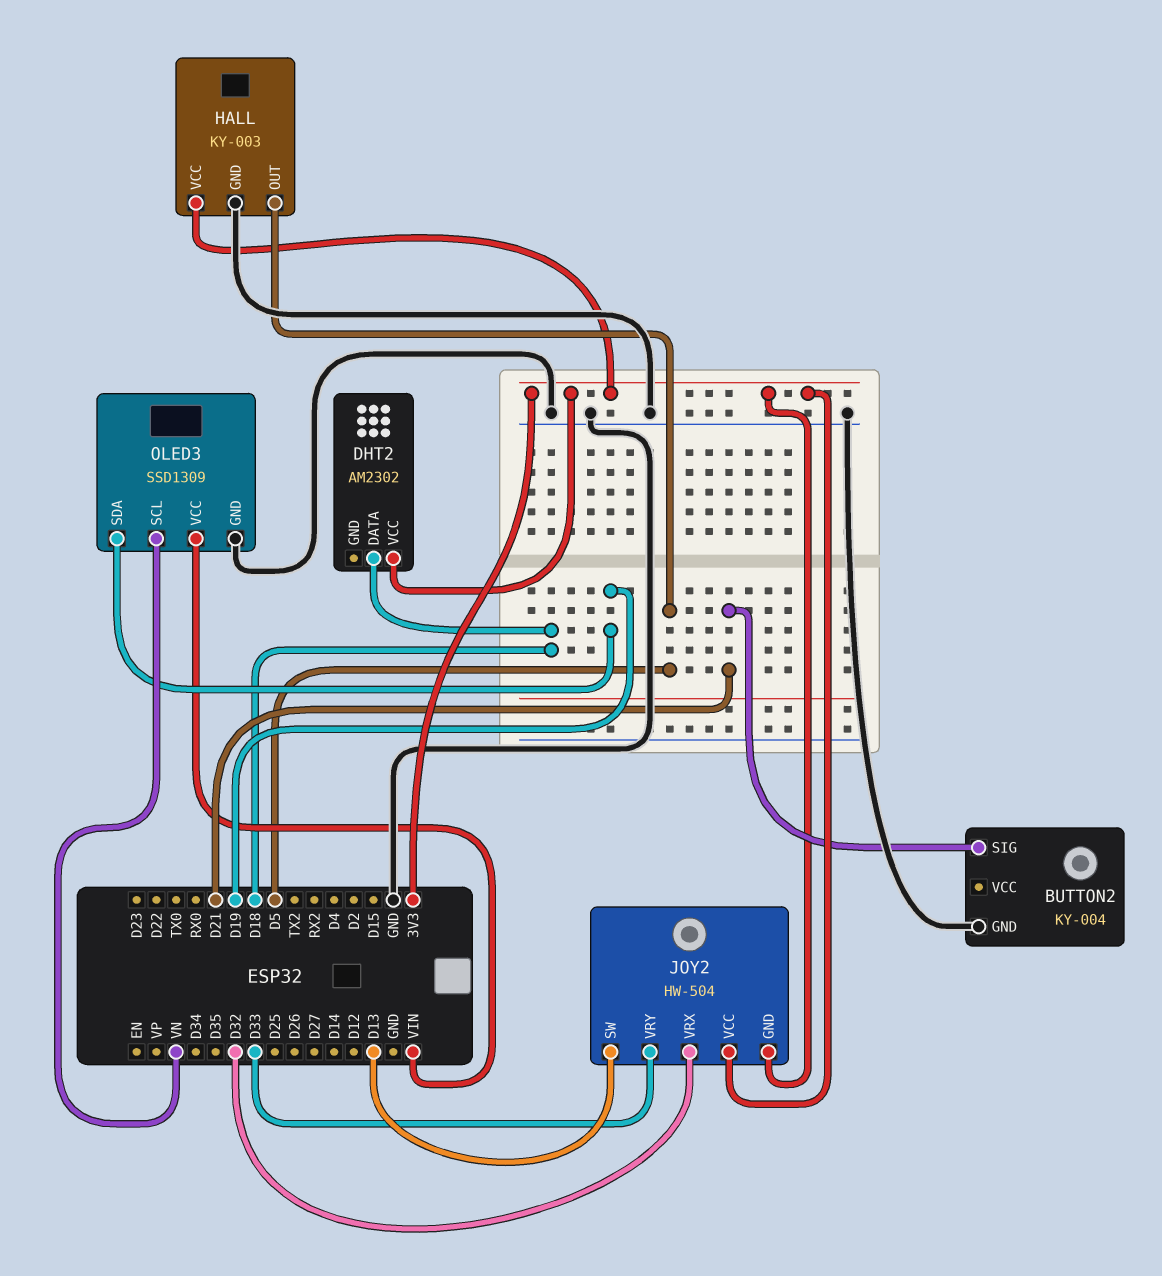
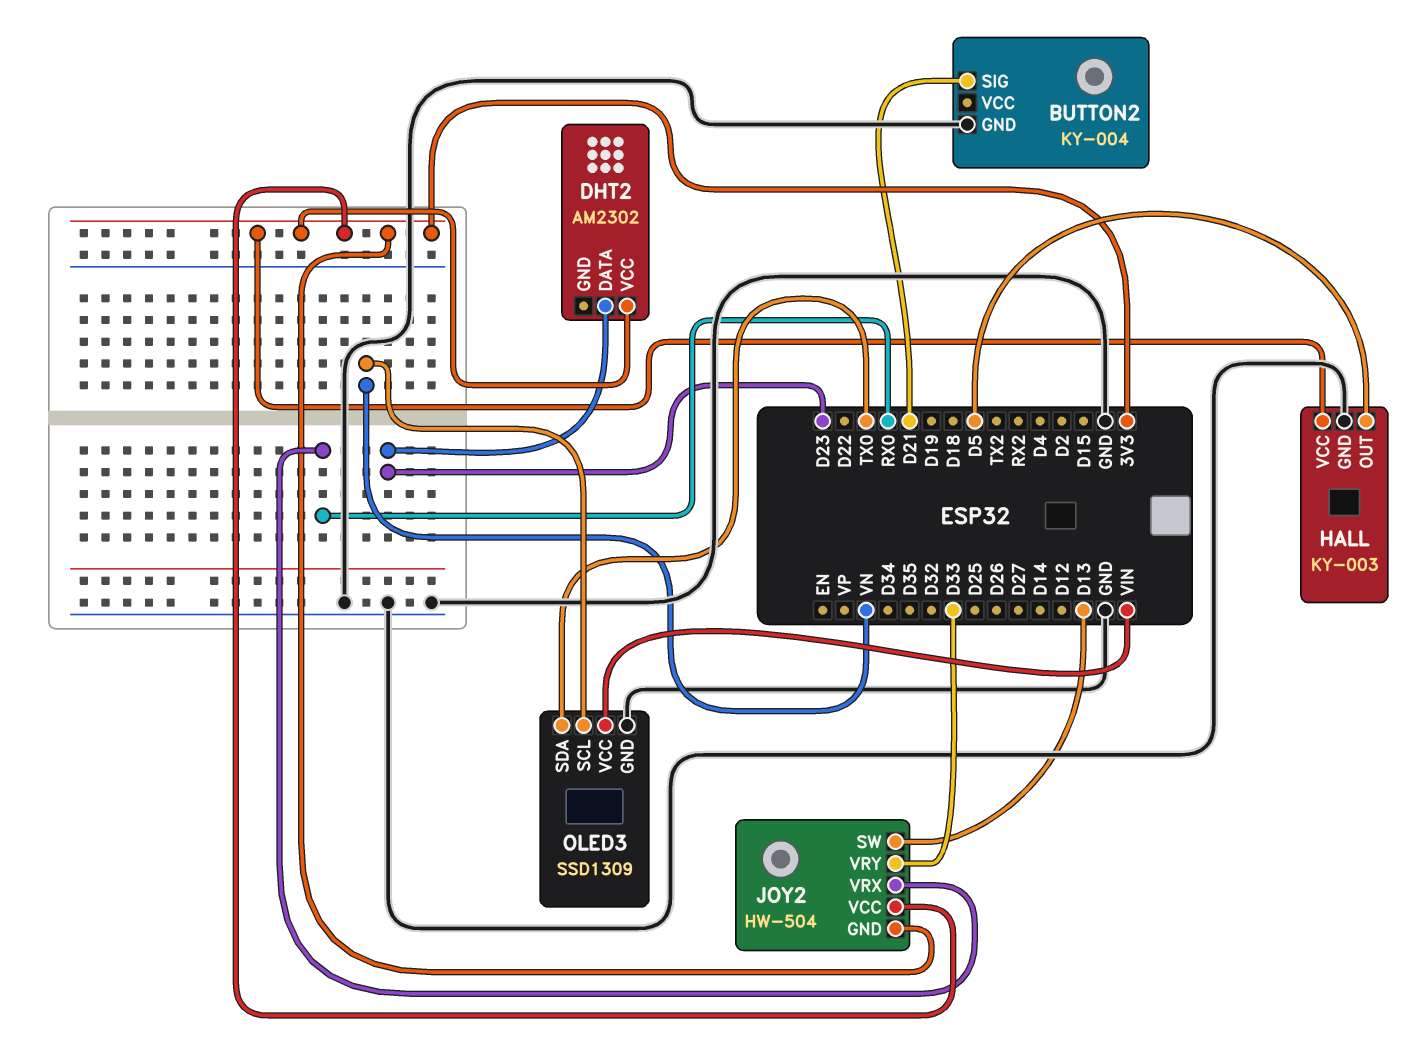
DHT2 pin DATA: D18 -> D23
JOY2 pin VRX: D32 -> RX0
OLED3 pin SDA: D19 -> TX0

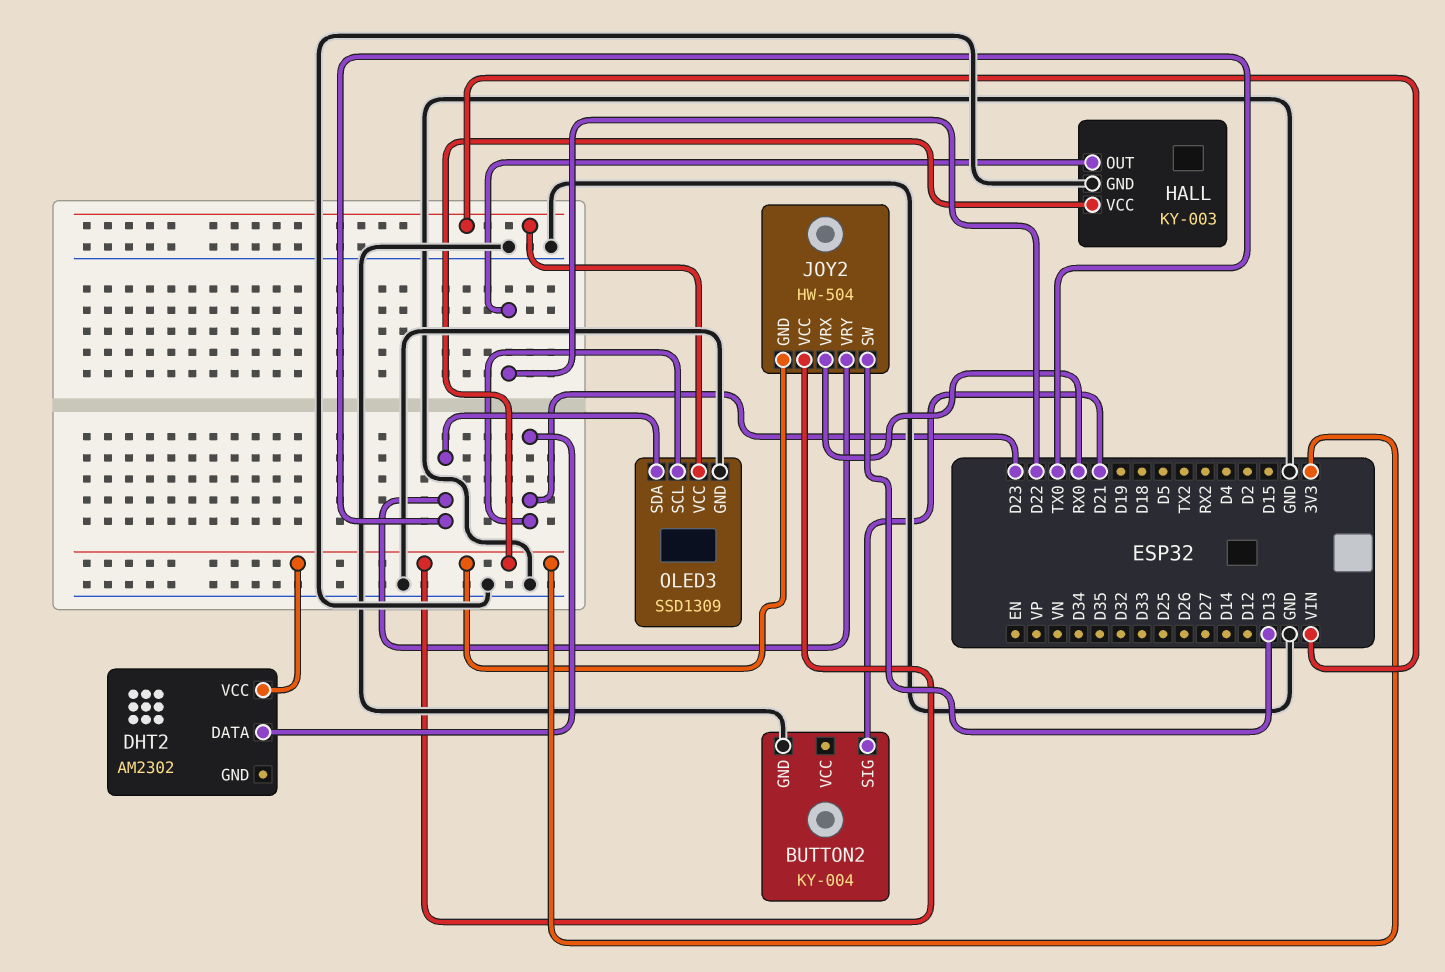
HALL pin OUT: D5 -> D22
JOY2 pin VRY: D33 -> TX0
OLED3 pin SCL: VN -> D23

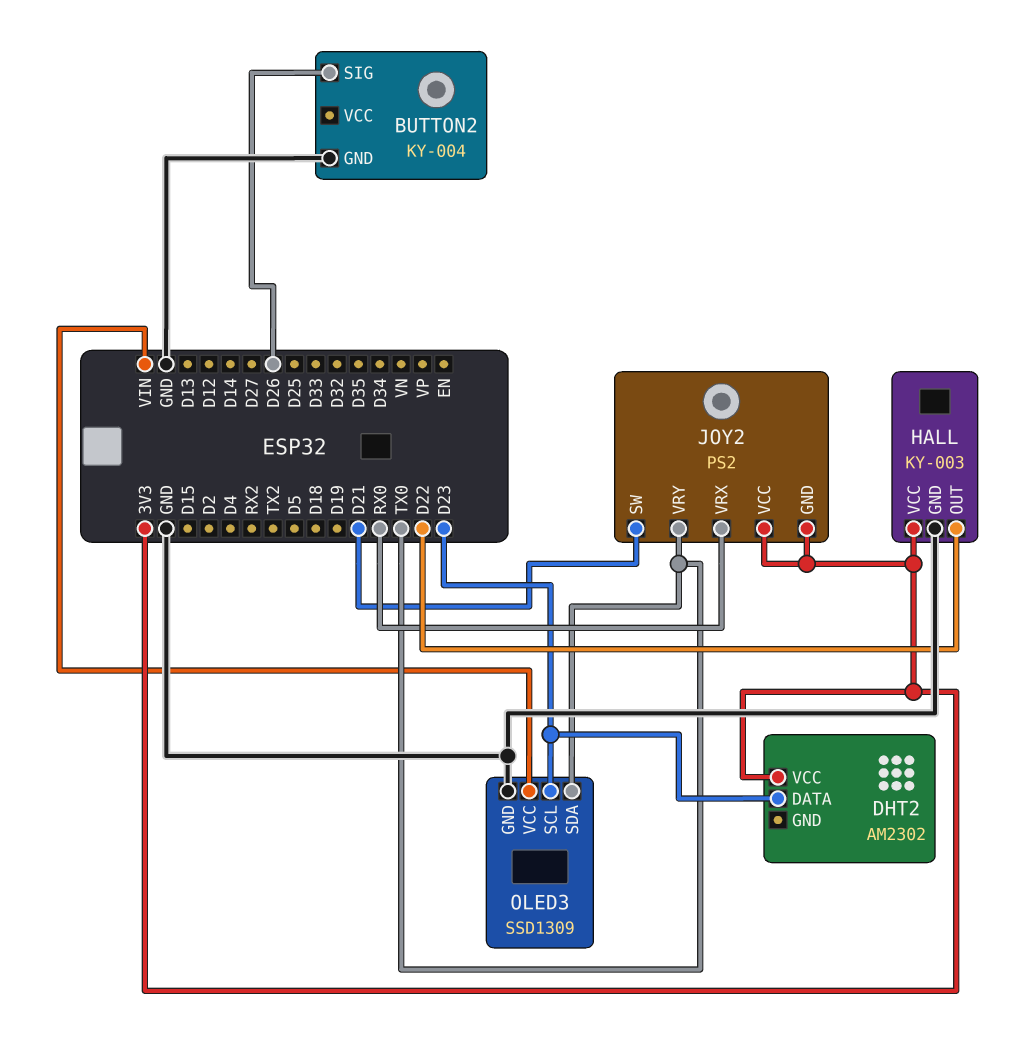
BUTTON2 pin SIG: D21 -> D26
JOY2: HW-504 -> PS2
JOY2 pin SW: D13 -> D21

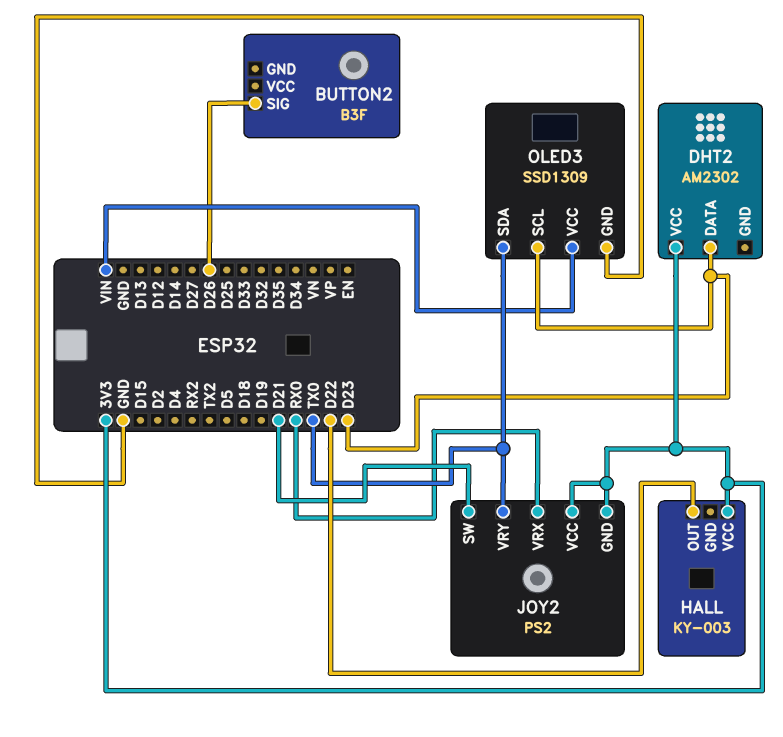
BUTTON2: KY-004 -> B3F
BUTTON2 pin GND: GND -> none
HALL pin GND: GND -> none

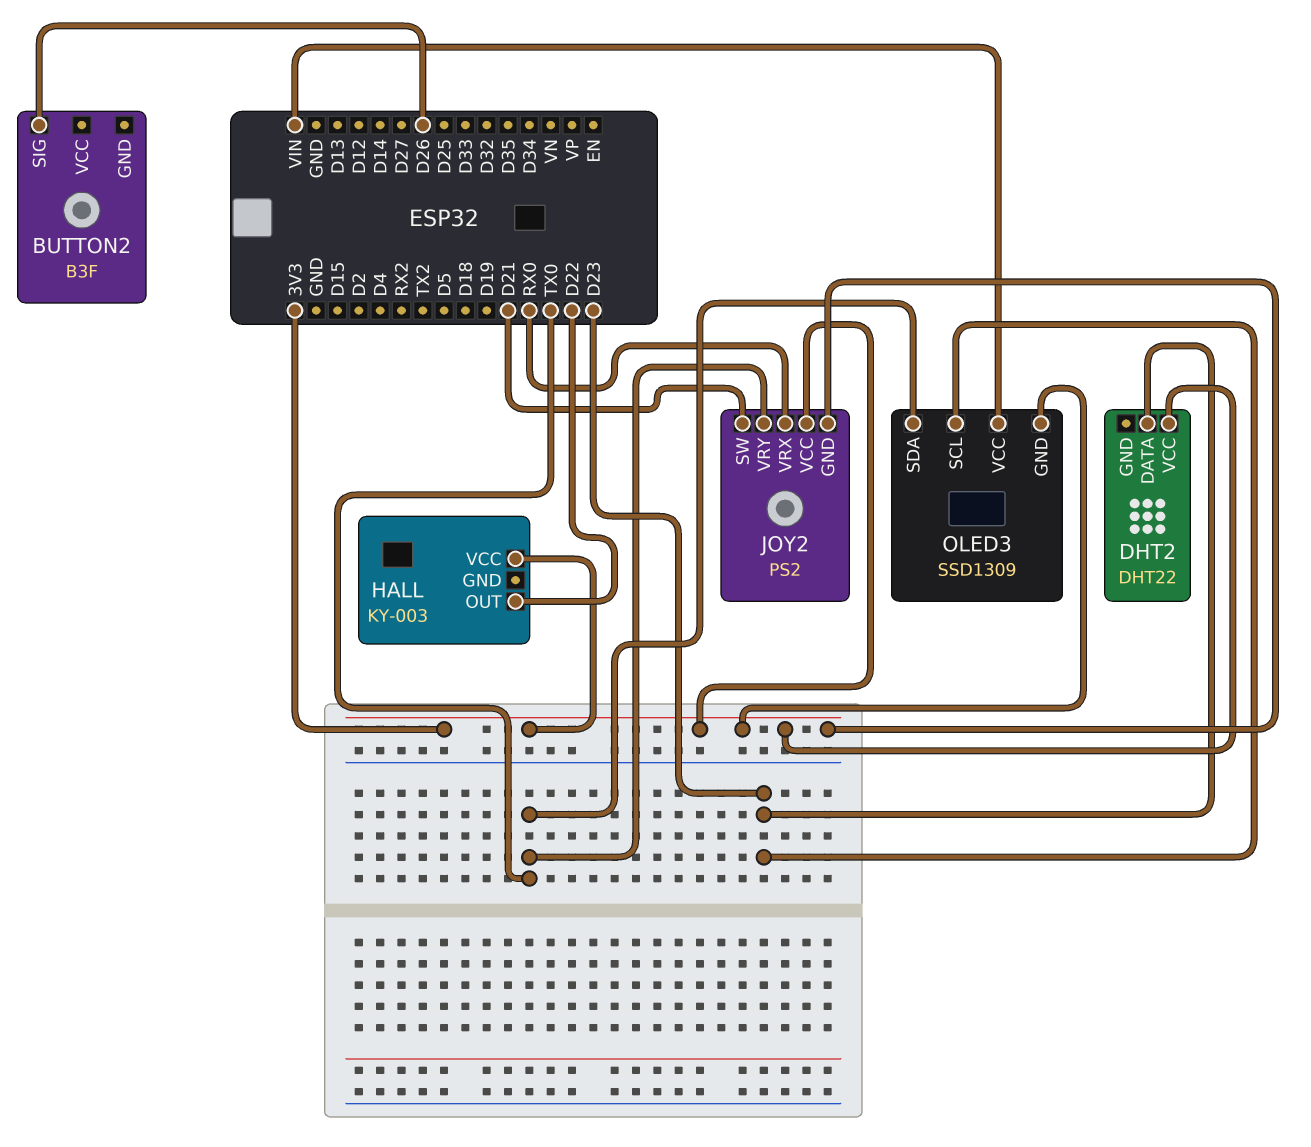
DHT2: AM2302 -> DHT22
OLED3 pin GND: GND -> 3V3

